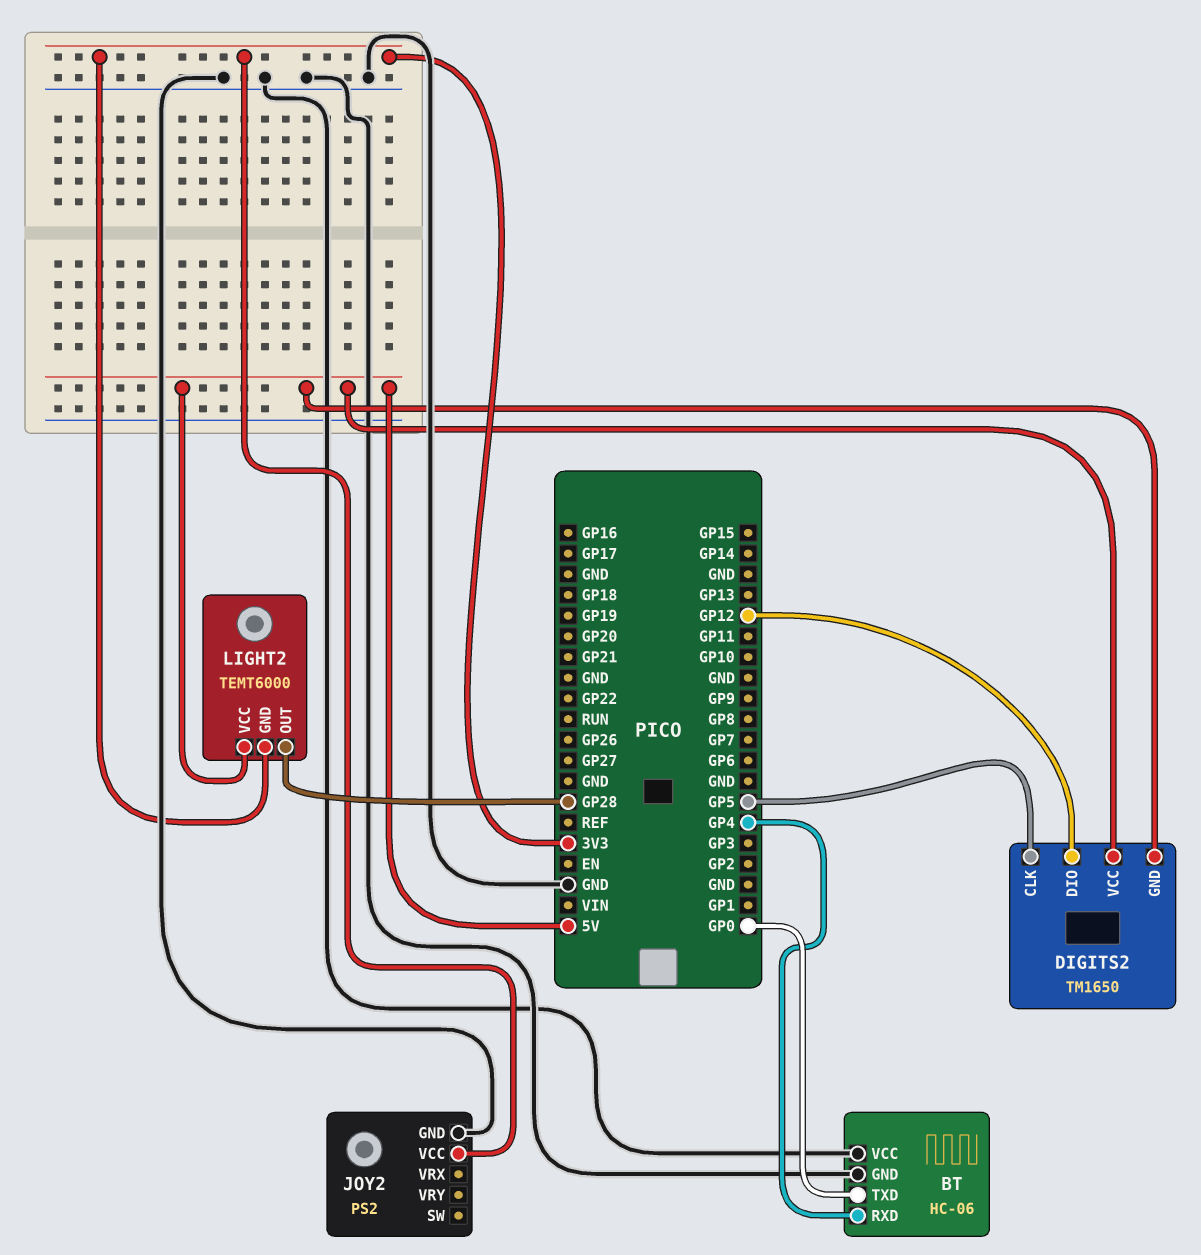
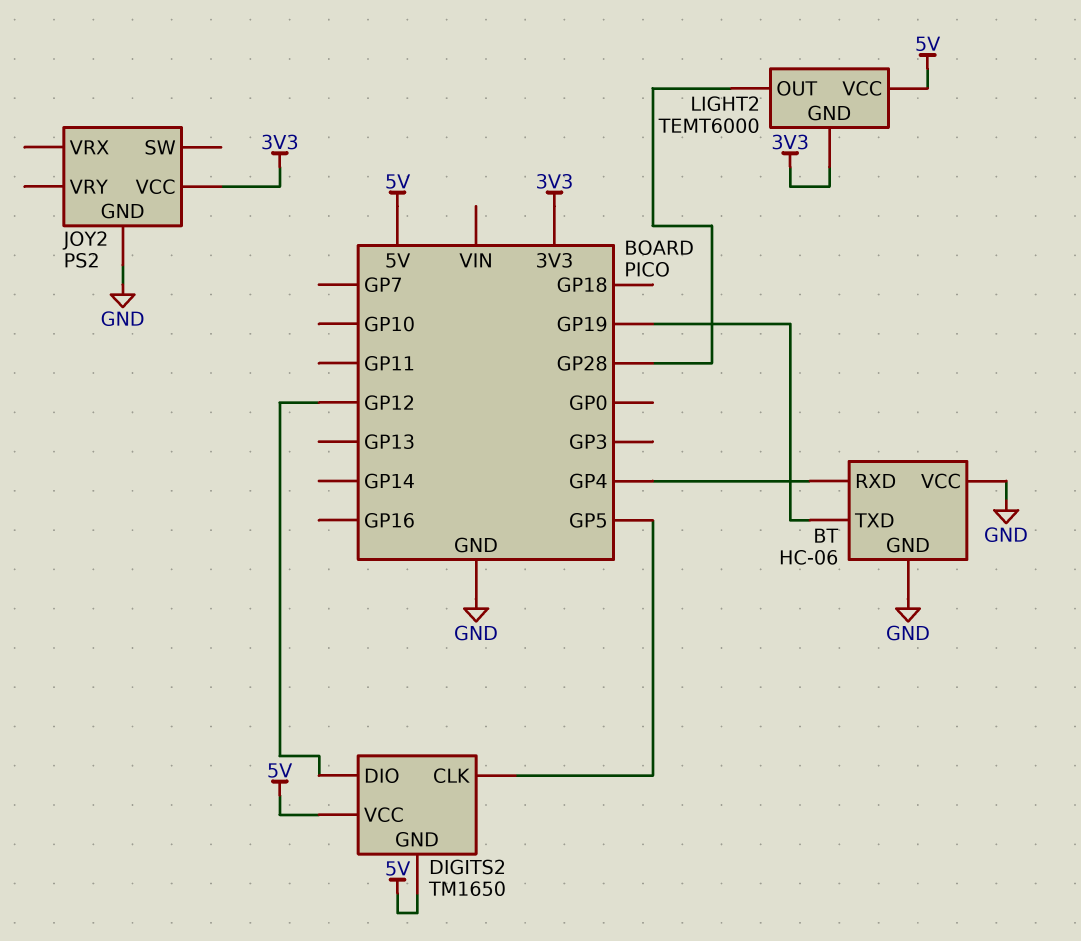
BT pin TXD: GP0 -> GP19

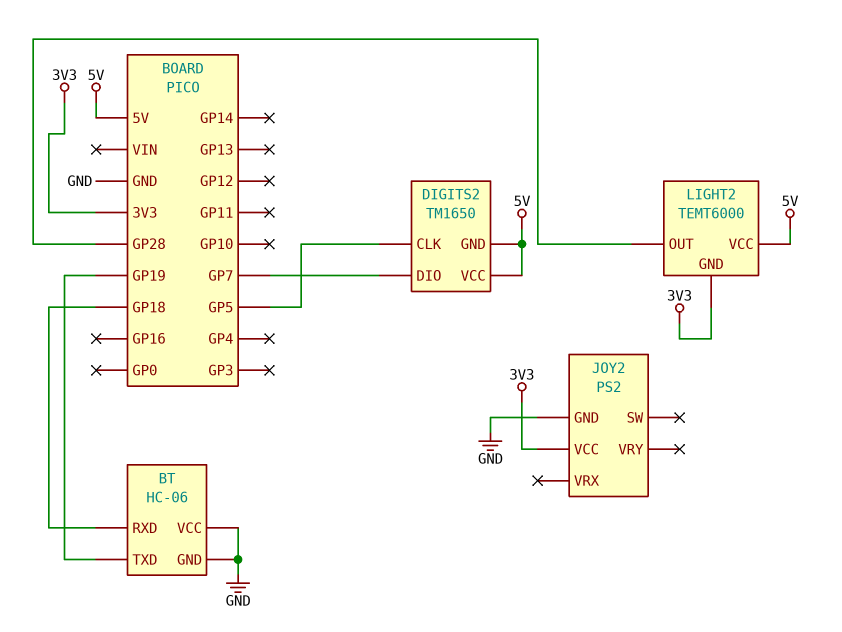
BT pin RXD: GP4 -> GP18
DIGITS2 pin DIO: GP12 -> GP7

